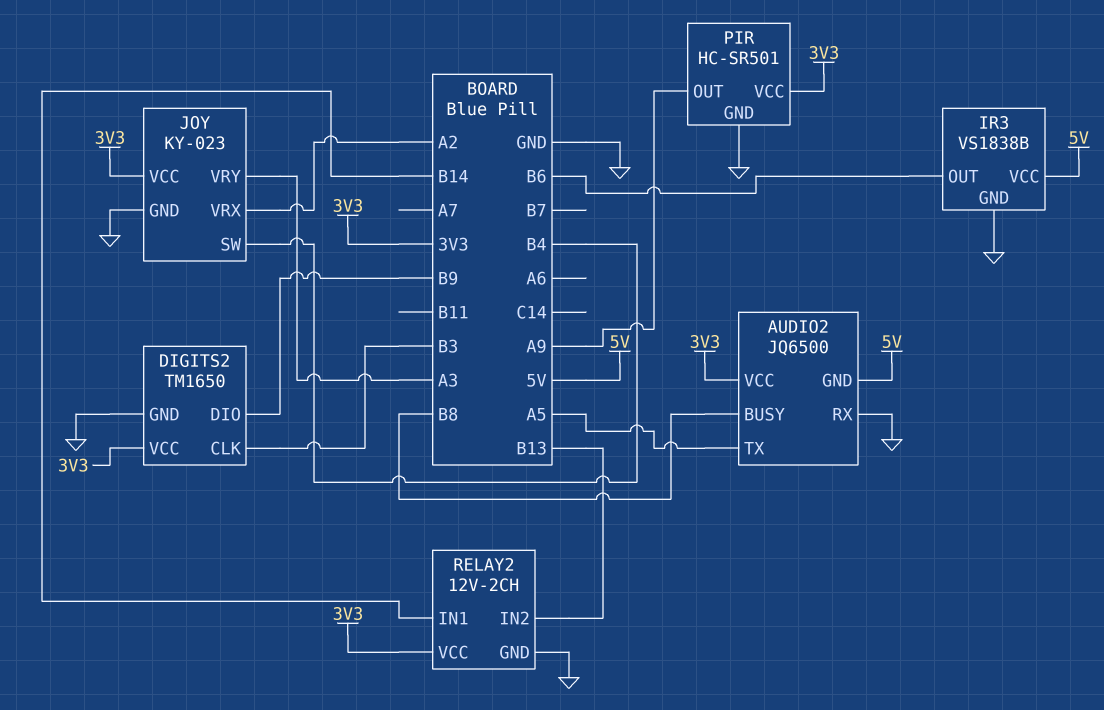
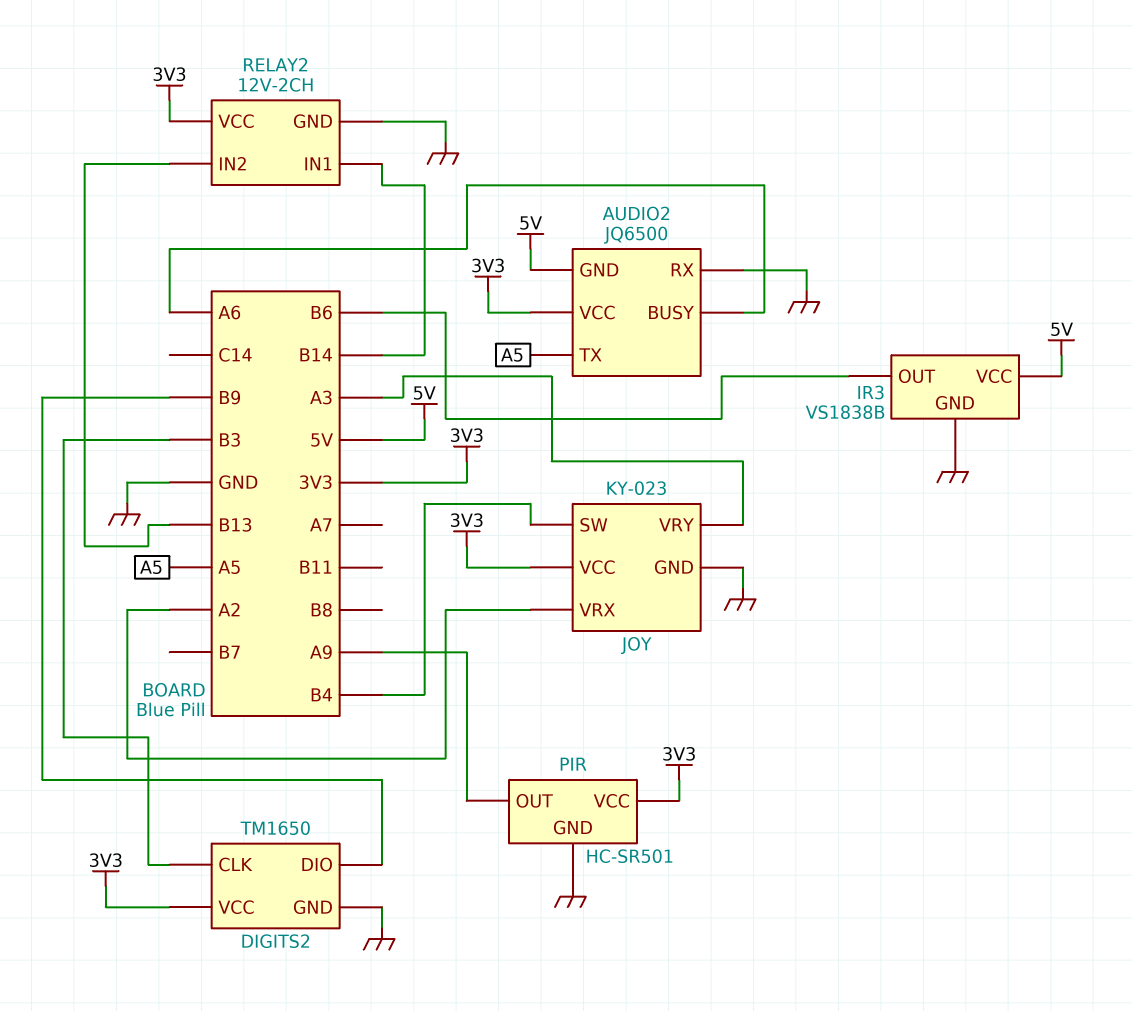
AUDIO2 pin BUSY: B8 -> A6

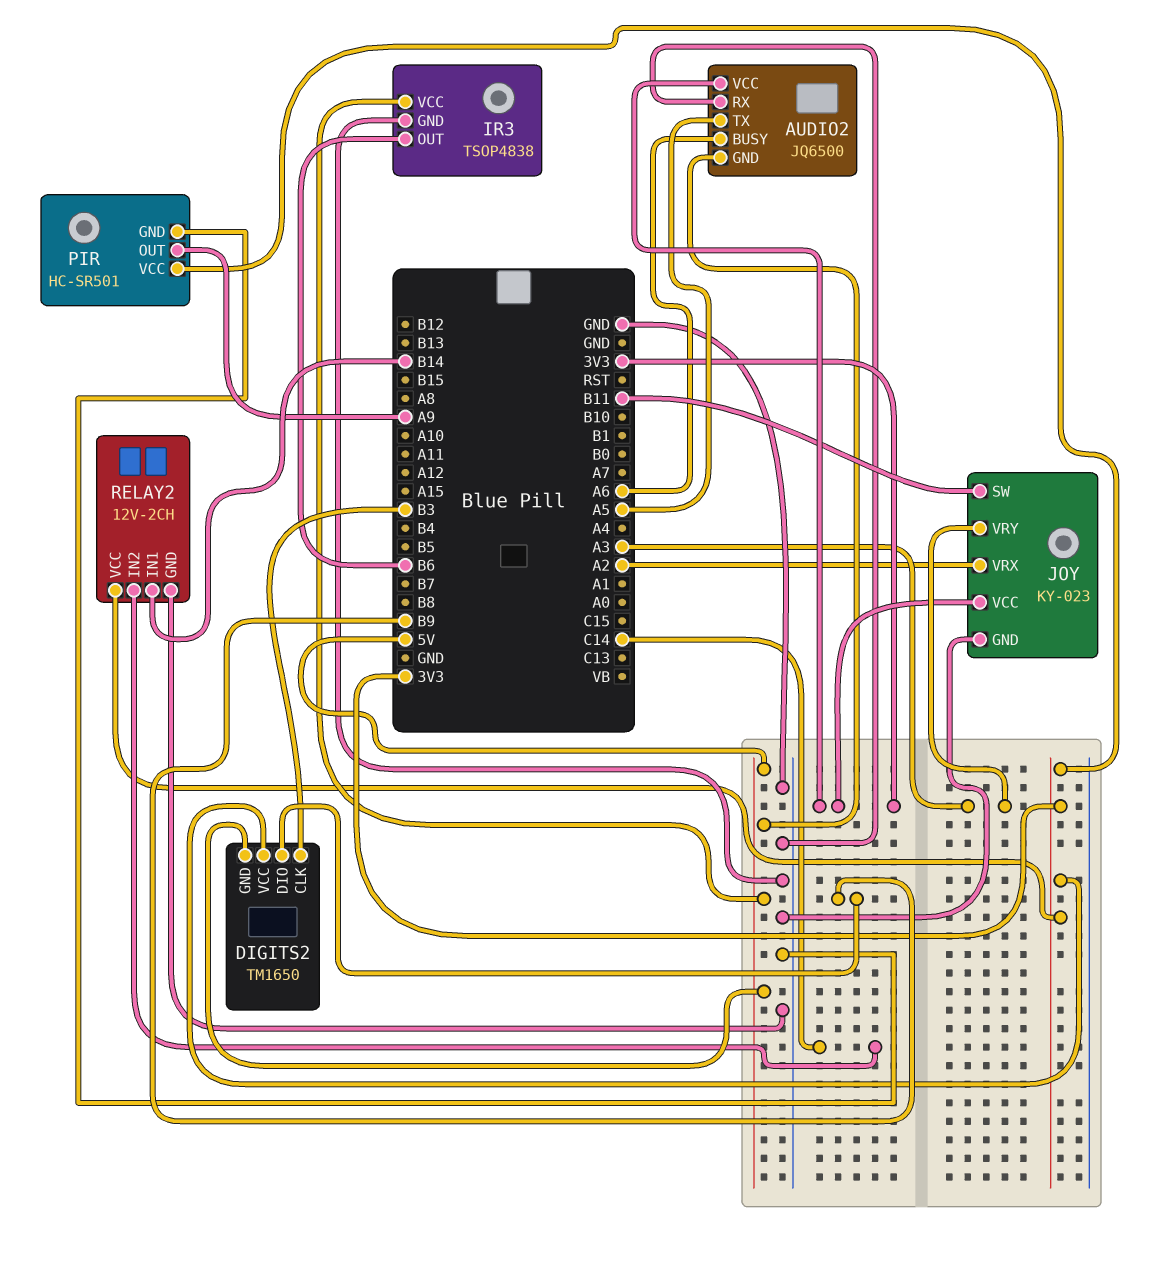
DIGITS2 pin GND: GND -> 5V
IR3: VS1838B -> TSOP4838
JOY pin SW: B4 -> B11
RELAY2 pin IN2: B13 -> C14

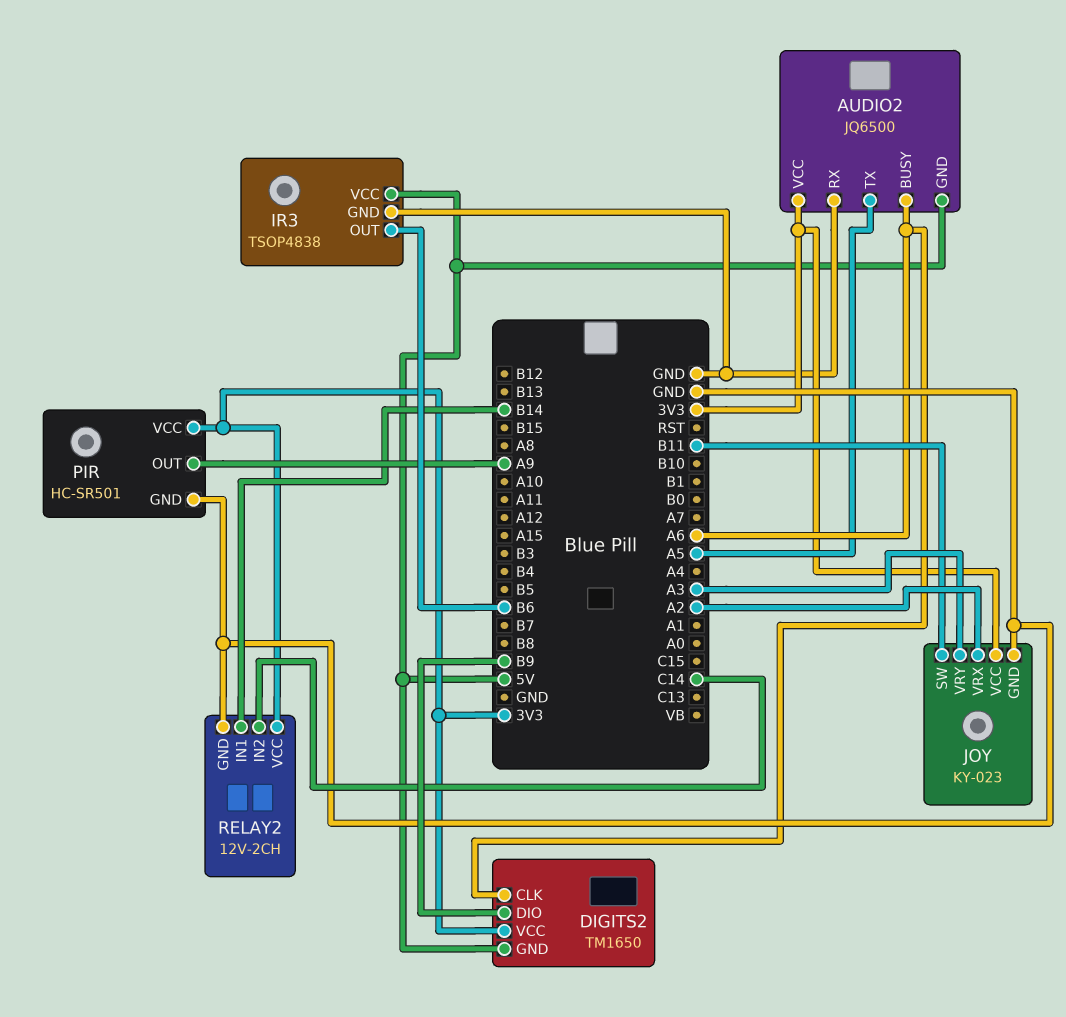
DIGITS2 pin CLK: B3 -> A6

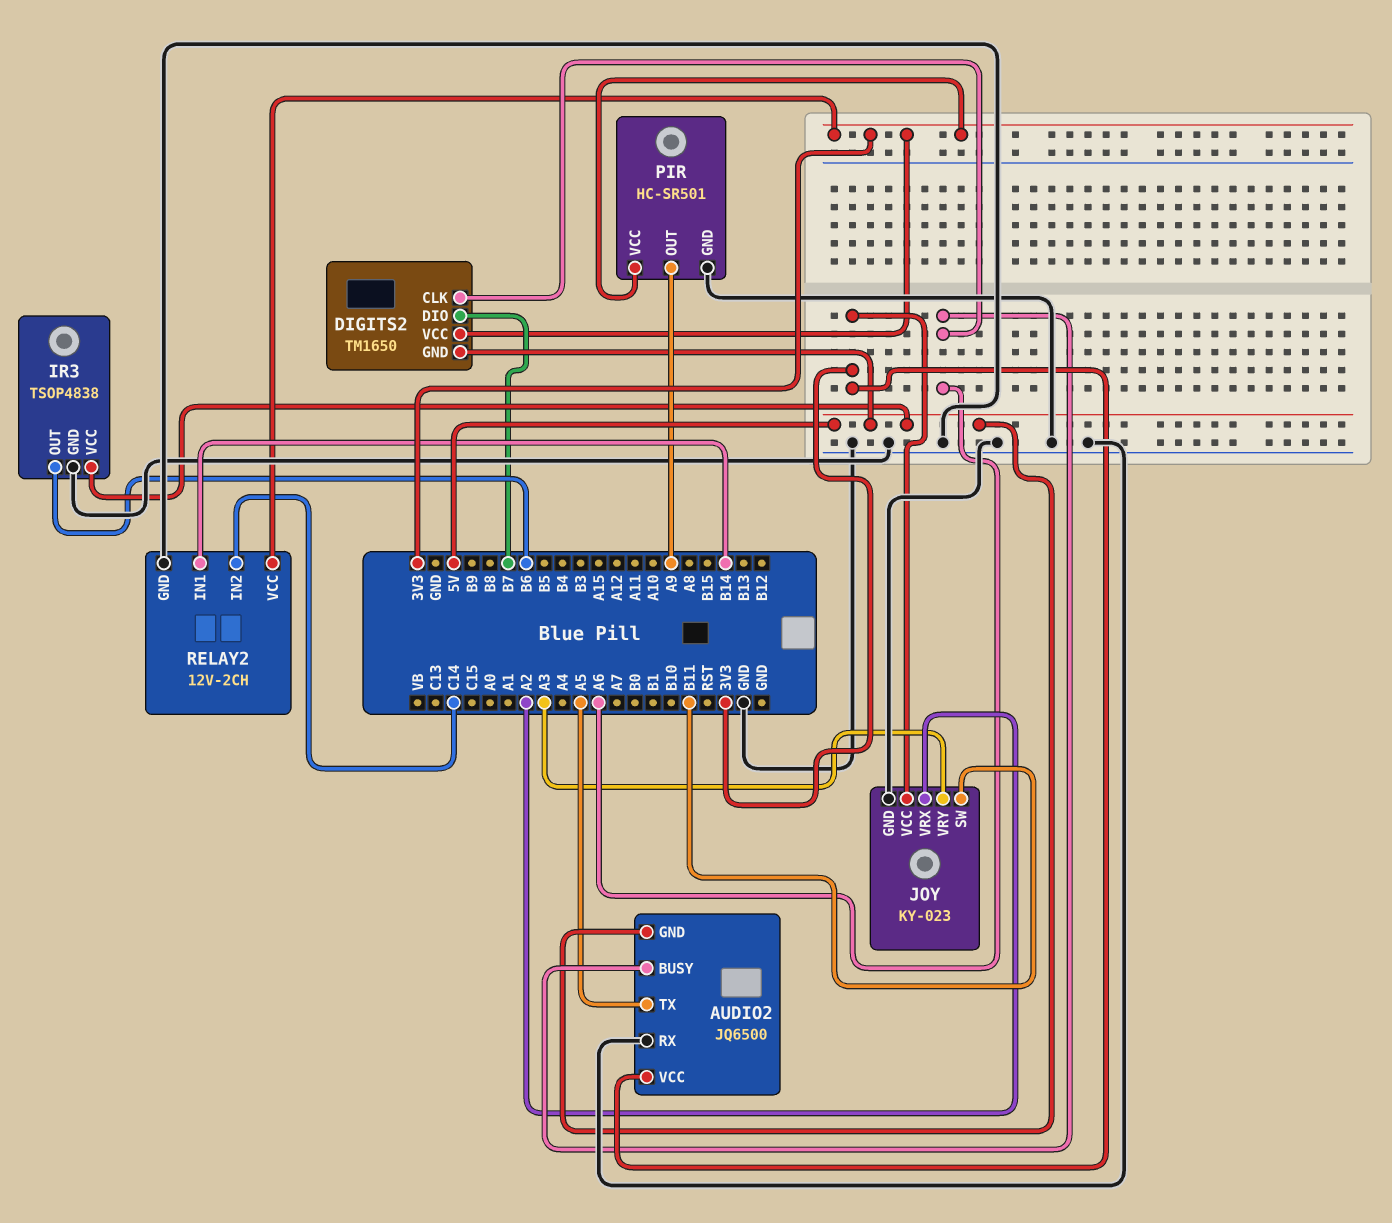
DIGITS2 pin DIO: B9 -> B7

